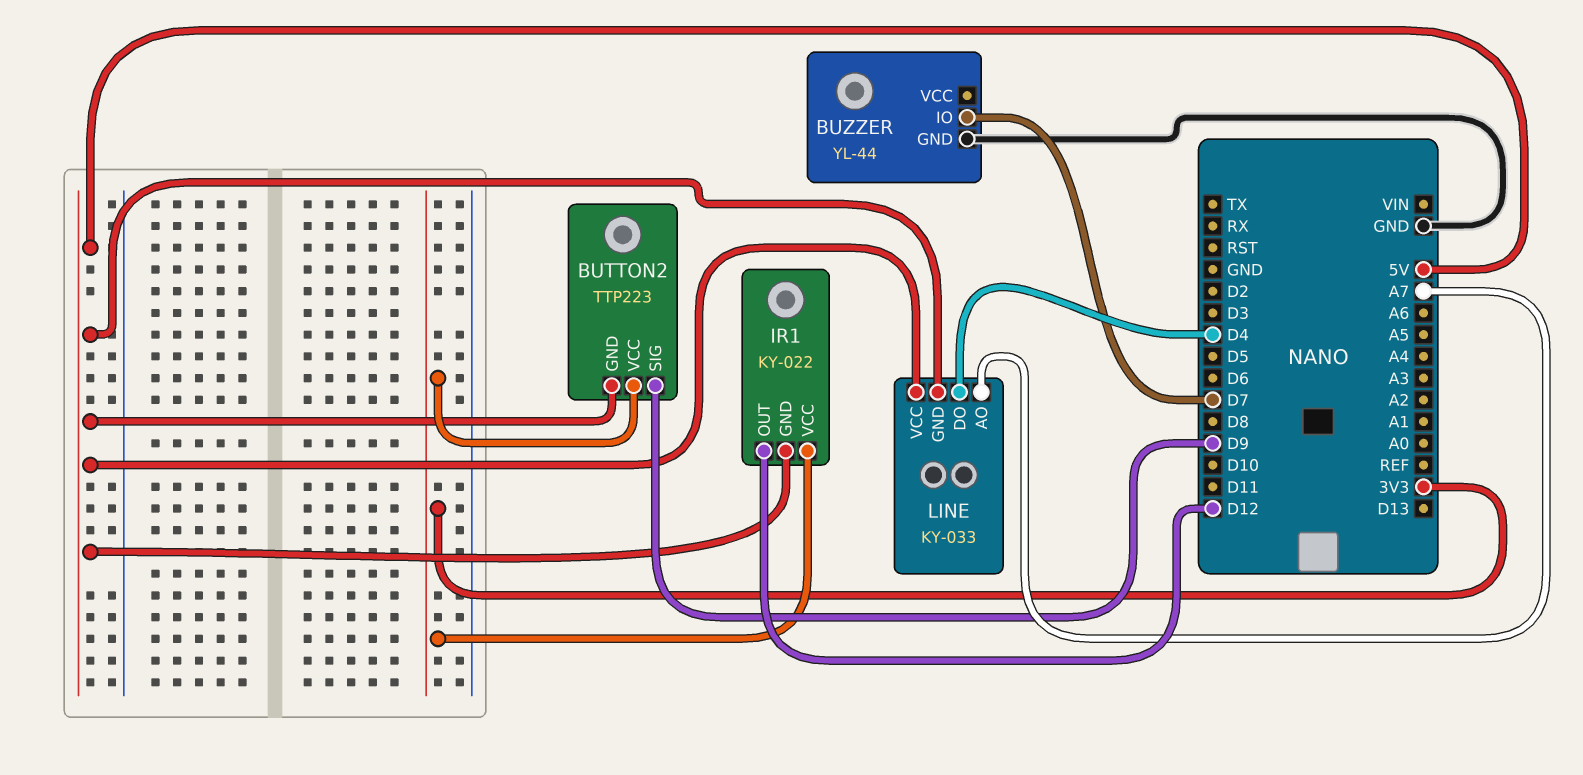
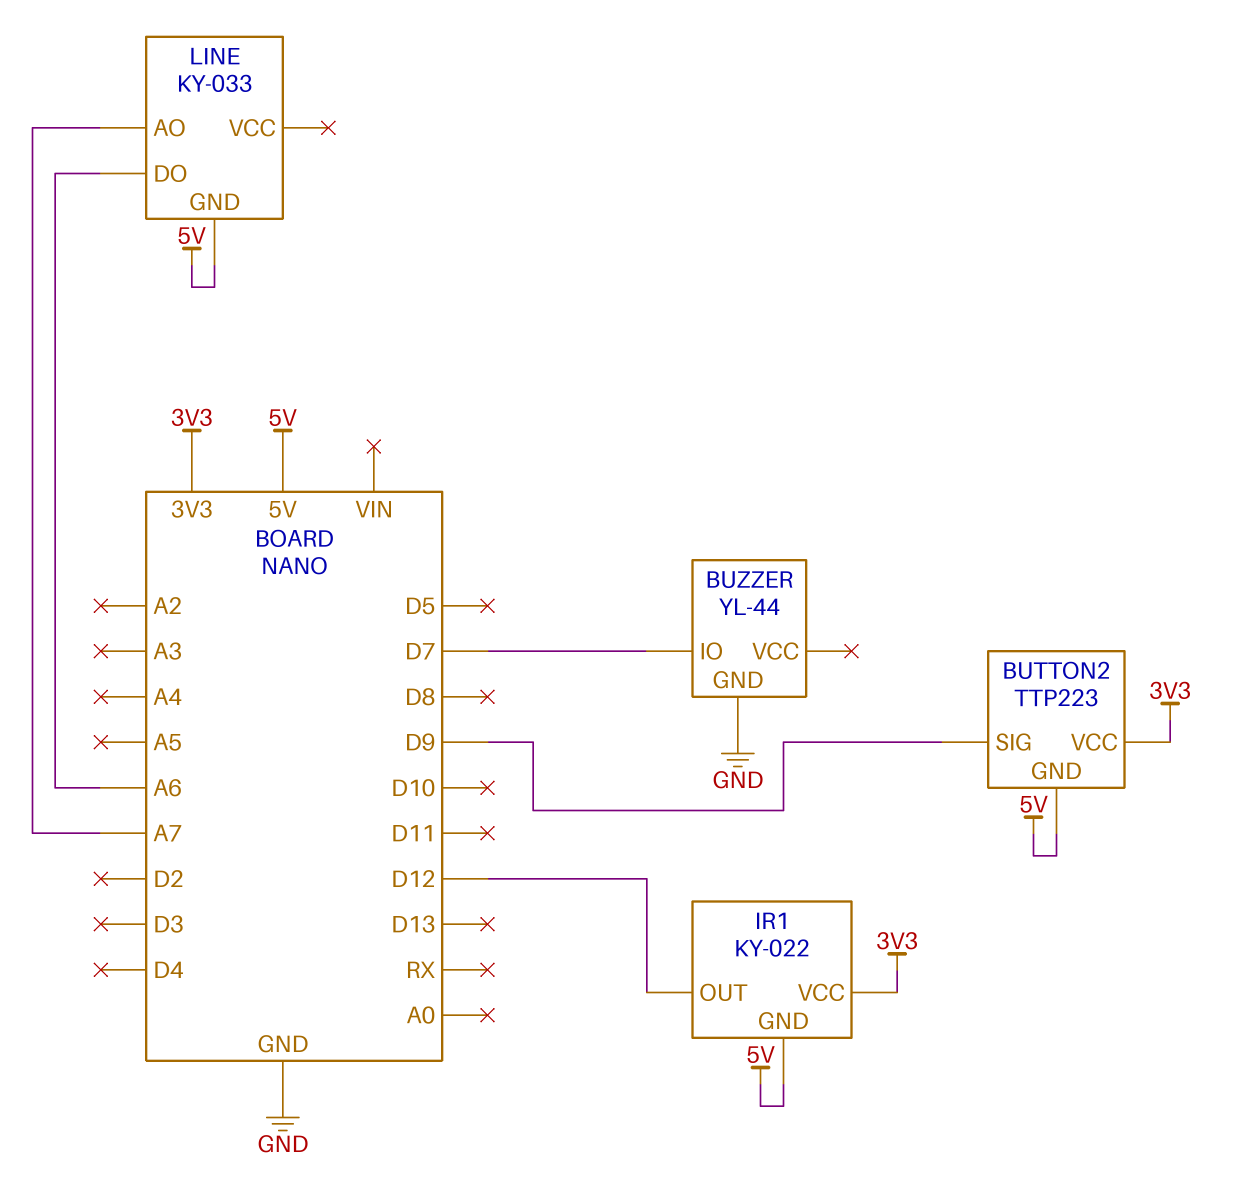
LINE pin DO: D4 -> A6
LINE pin VCC: 5V -> none

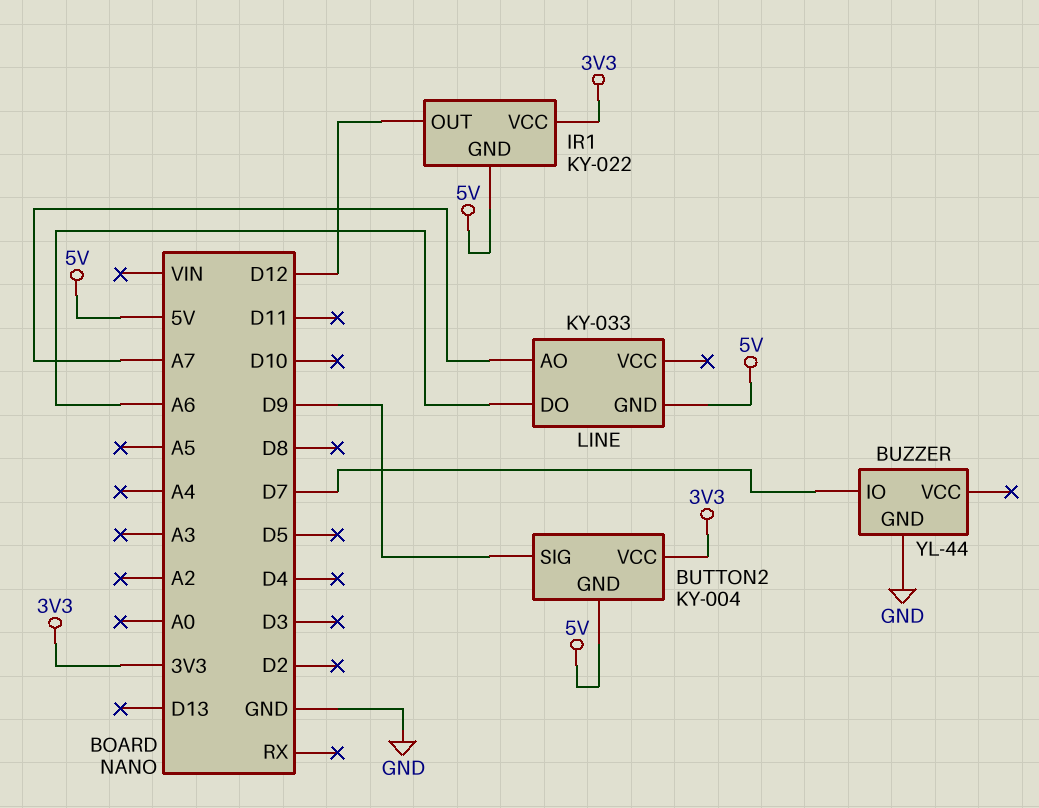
BUTTON2: TTP223 -> KY-004

